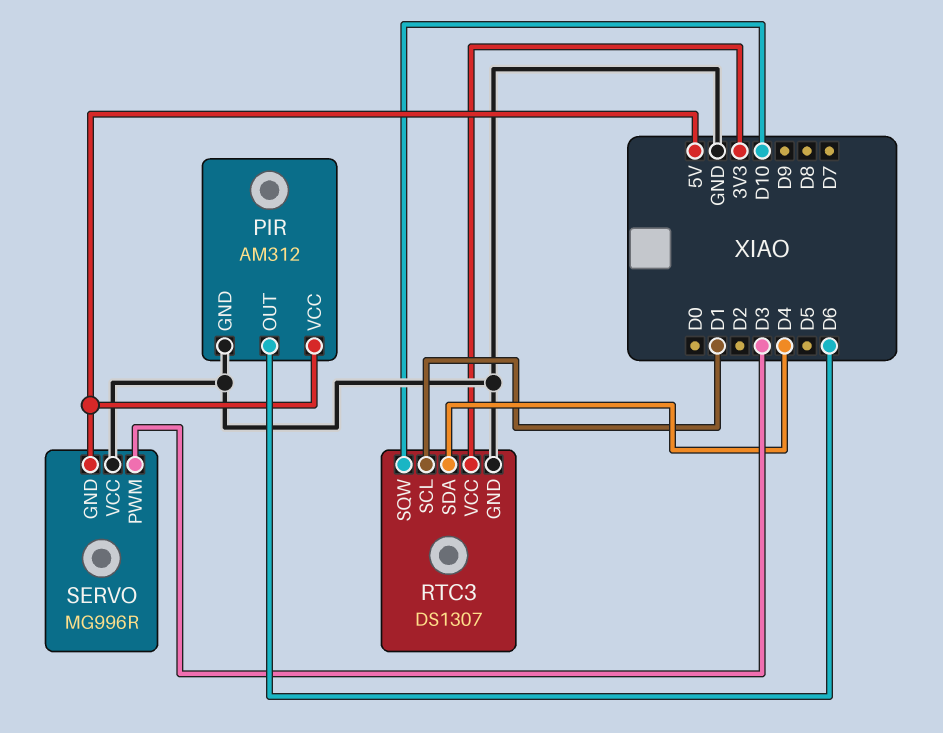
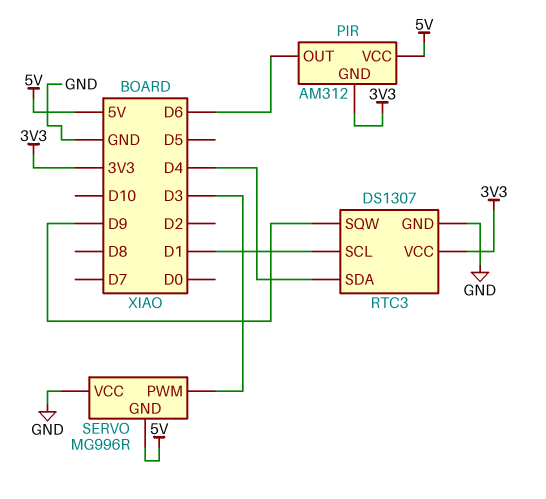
PIR pin GND: GND -> 3V3
RTC3 pin SQW: D10 -> D9

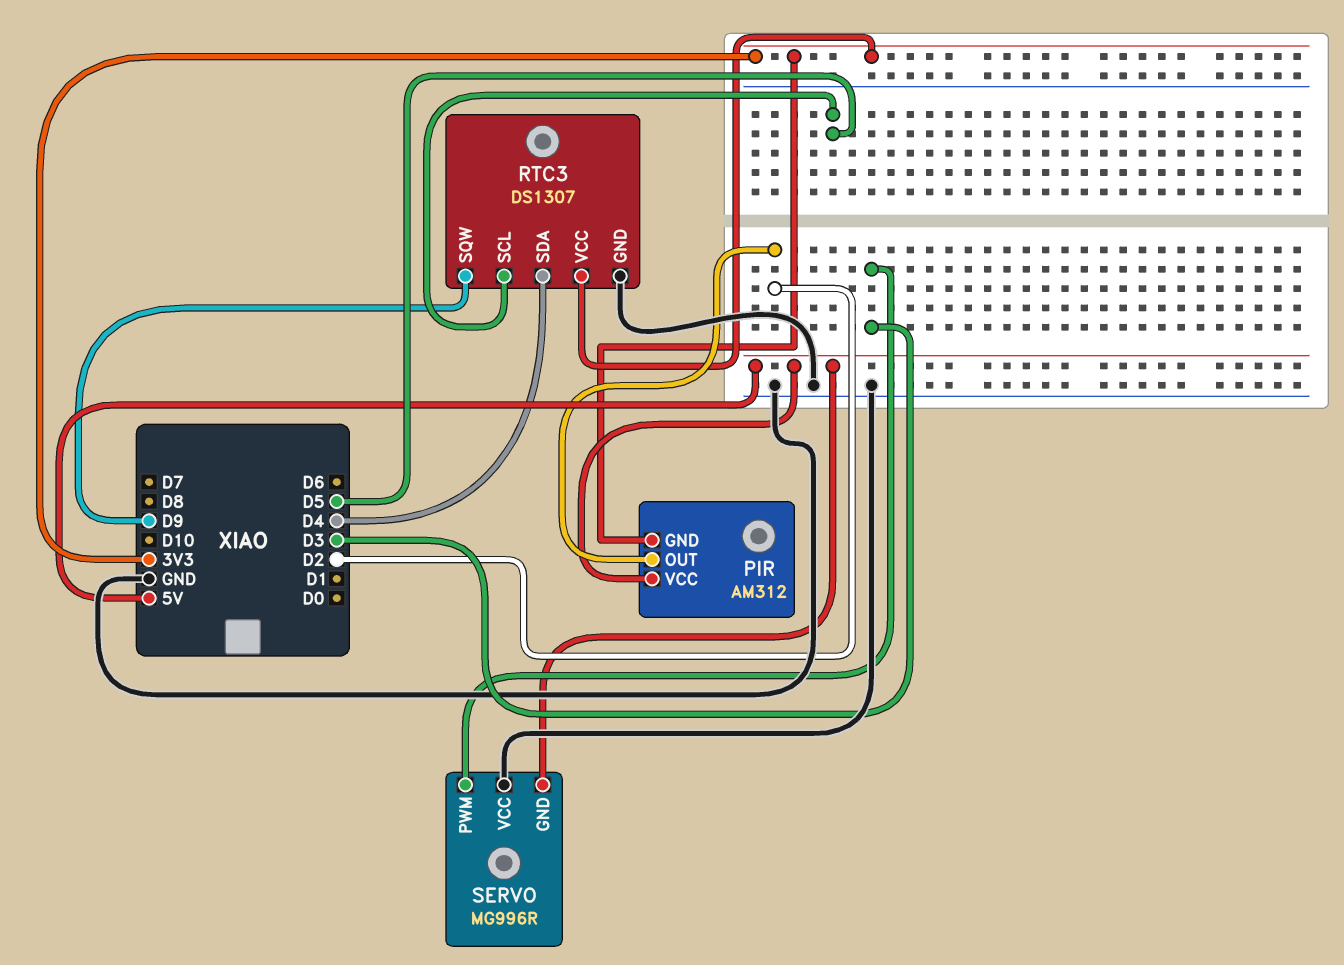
PIR pin OUT: D6 -> D2
RTC3 pin SCL: D1 -> D5

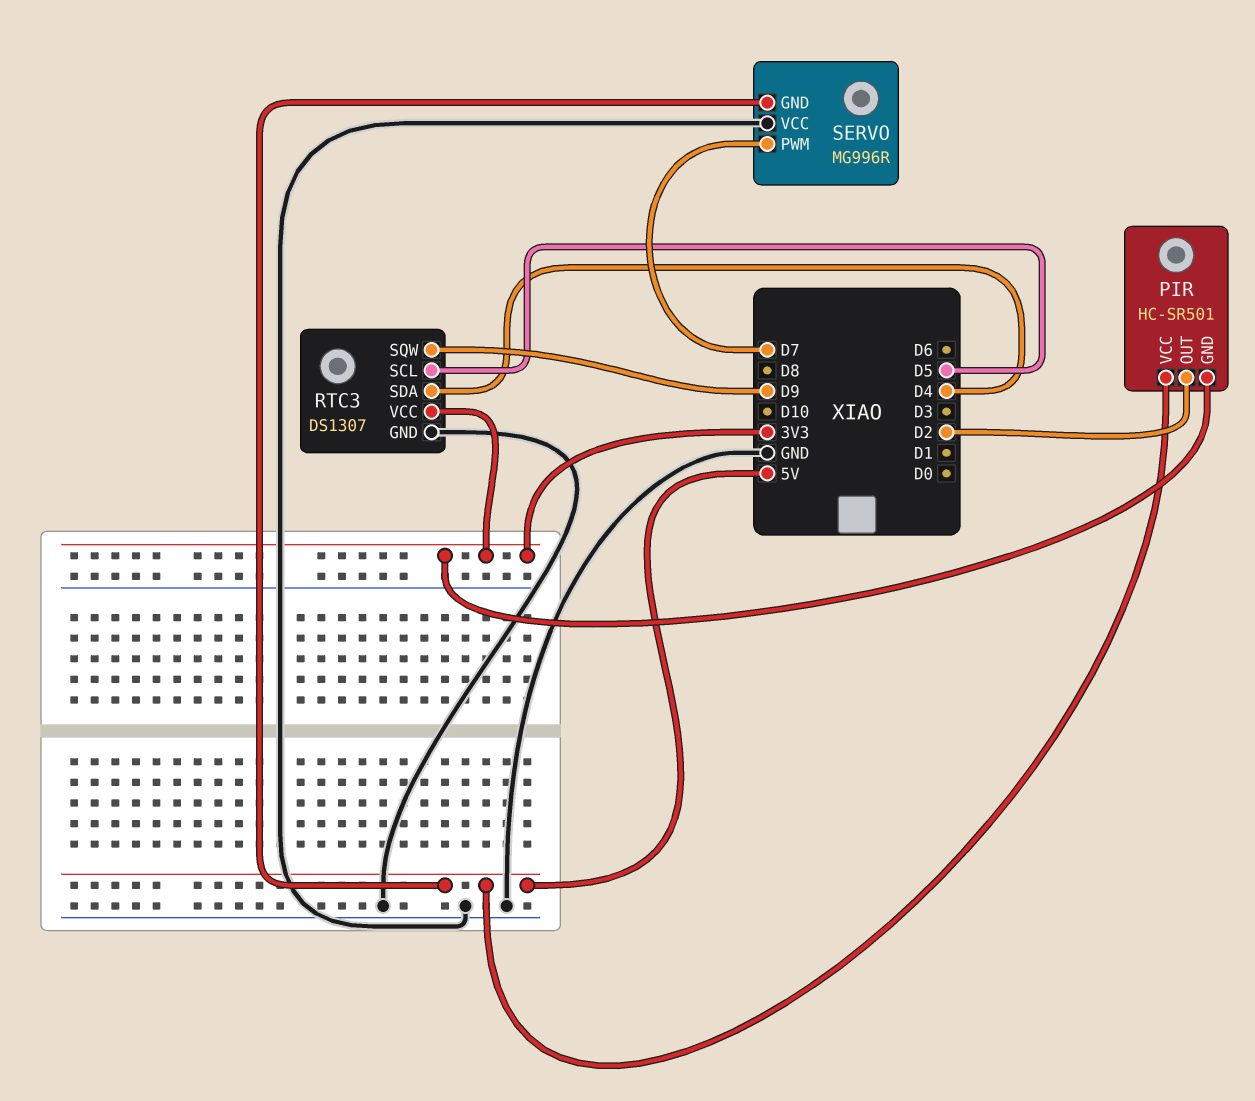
PIR: AM312 -> HC-SR501
SERVO pin PWM: D3 -> D7

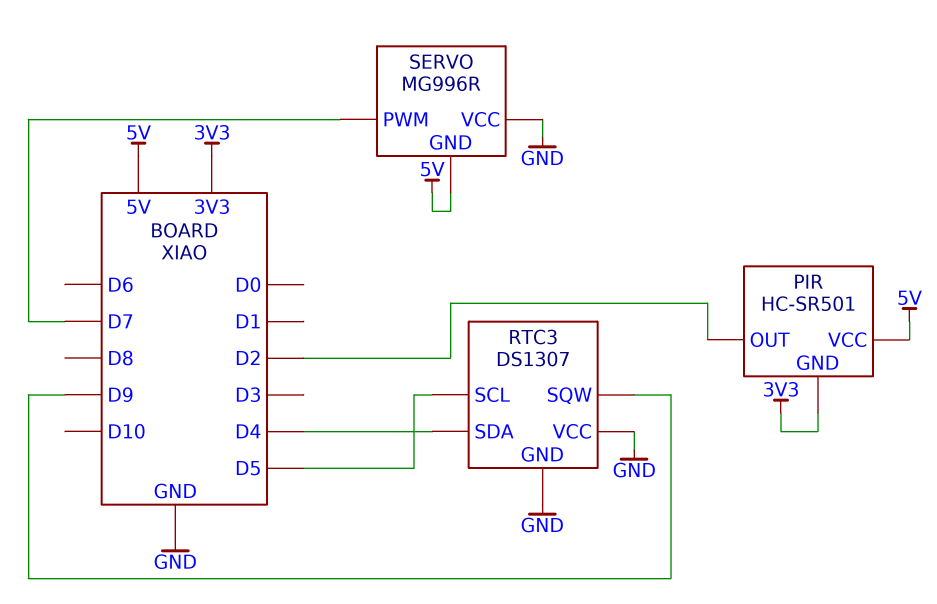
RTC3 pin VCC: 3V3 -> GND

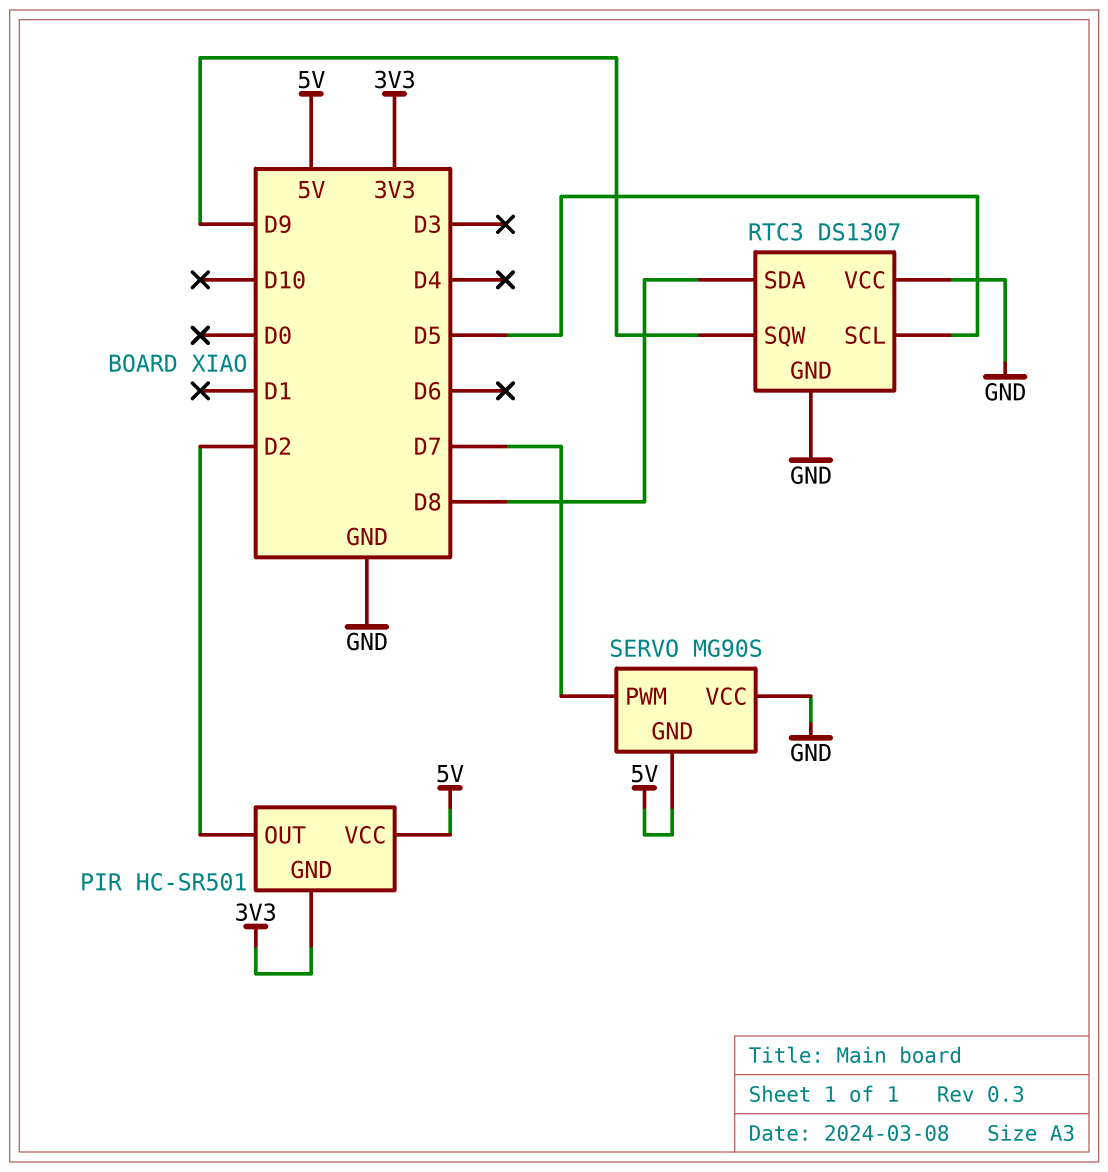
RTC3 pin SDA: D4 -> D8
SERVO: MG996R -> MG90S

